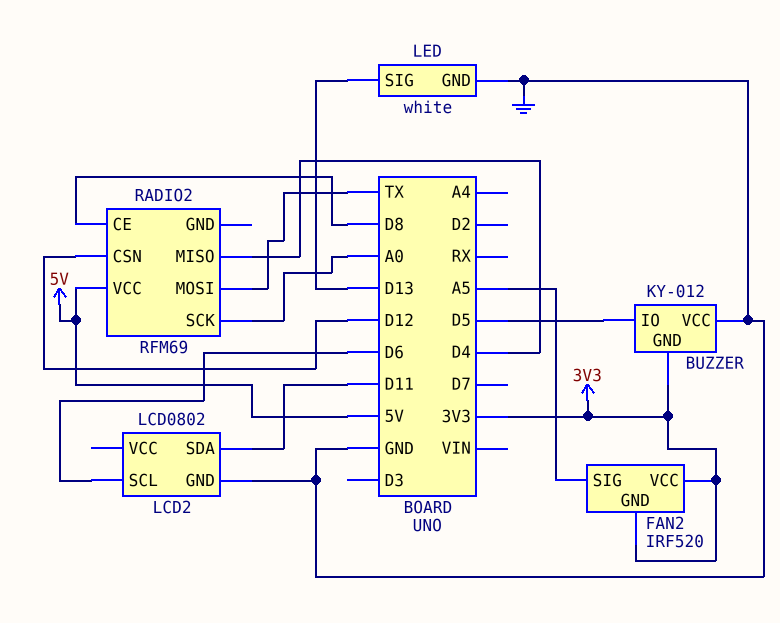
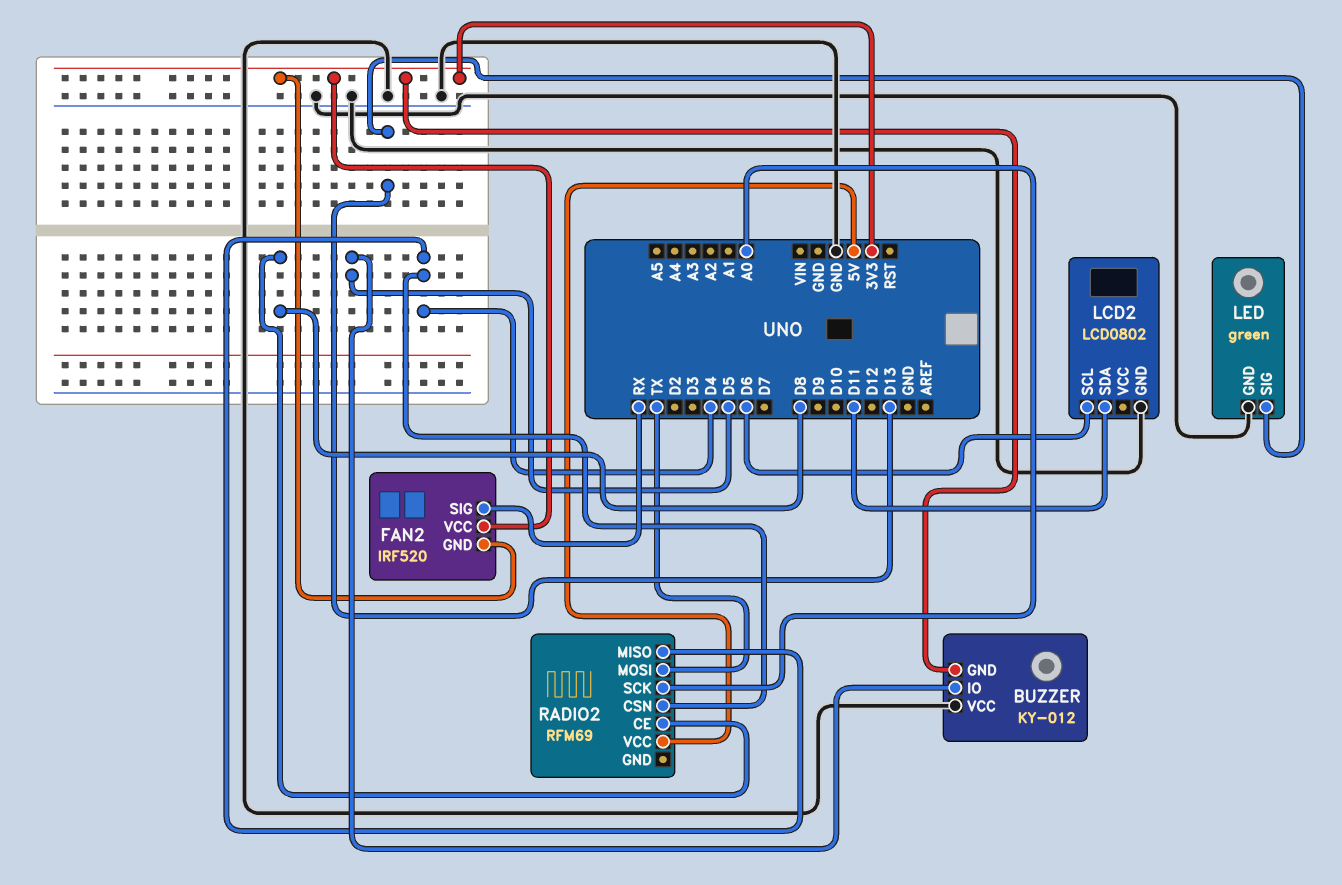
FAN2 pin SIG: A5 -> RX
LED: white -> green
RADIO2 pin CSN: D12 -> D4

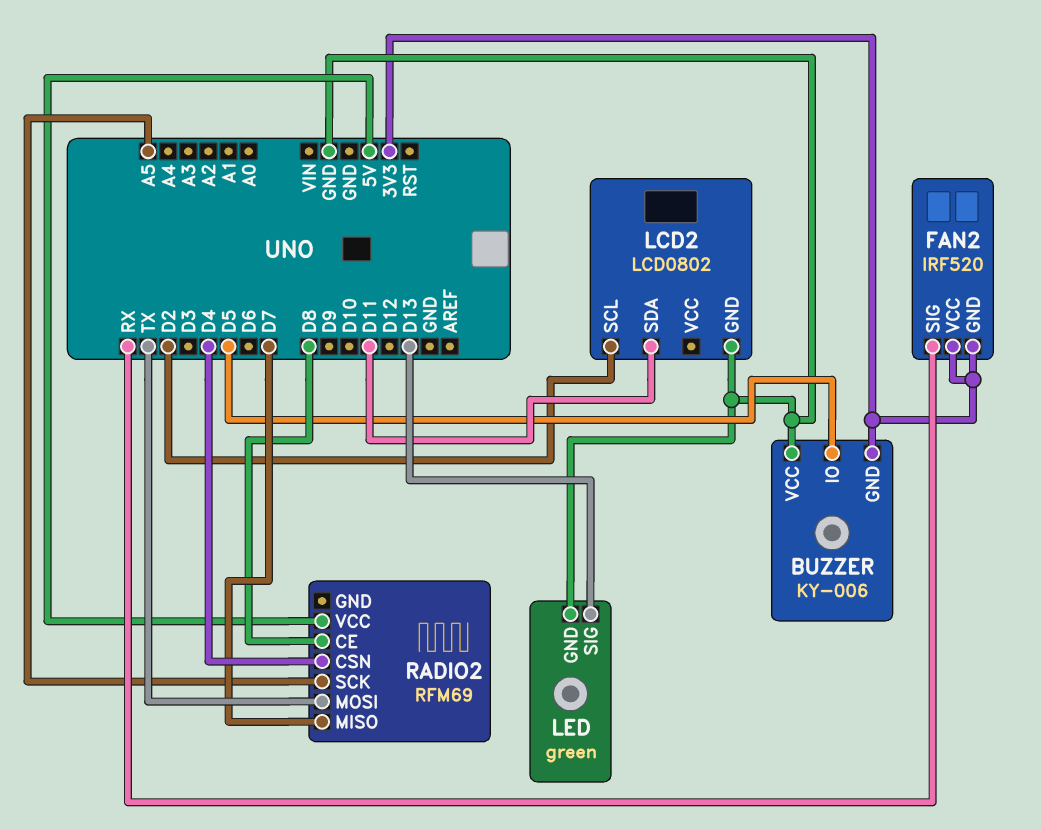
BUZZER: KY-012 -> KY-006
LCD2 pin SCL: D6 -> D2
RADIO2 pin MISO: D4 -> D7
RADIO2 pin SCK: A0 -> A5

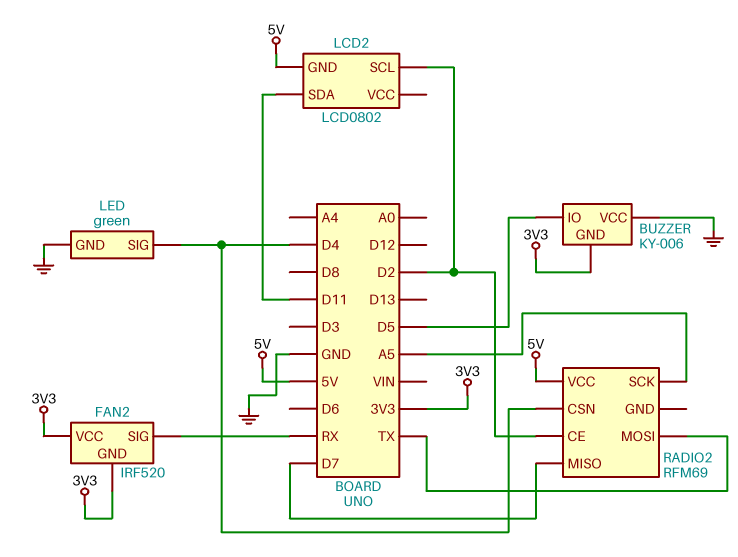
LCD2 pin GND: GND -> 5V
LED pin SIG: D13 -> D4
RADIO2 pin CE: D8 -> D2

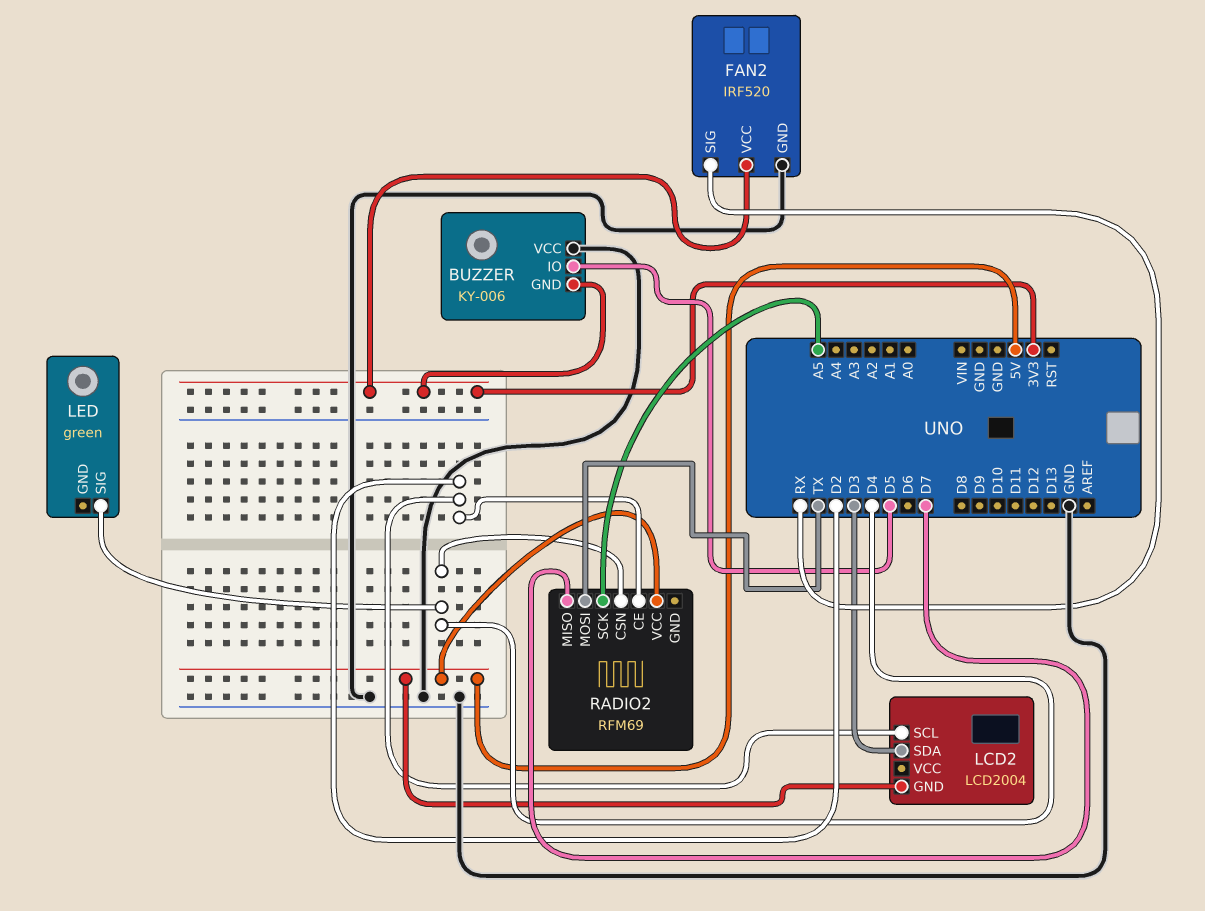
FAN2 pin GND: 3V3 -> GND
LCD2: LCD0802 -> LCD2004
LCD2 pin SDA: D11 -> D3
LED pin GND: GND -> none

